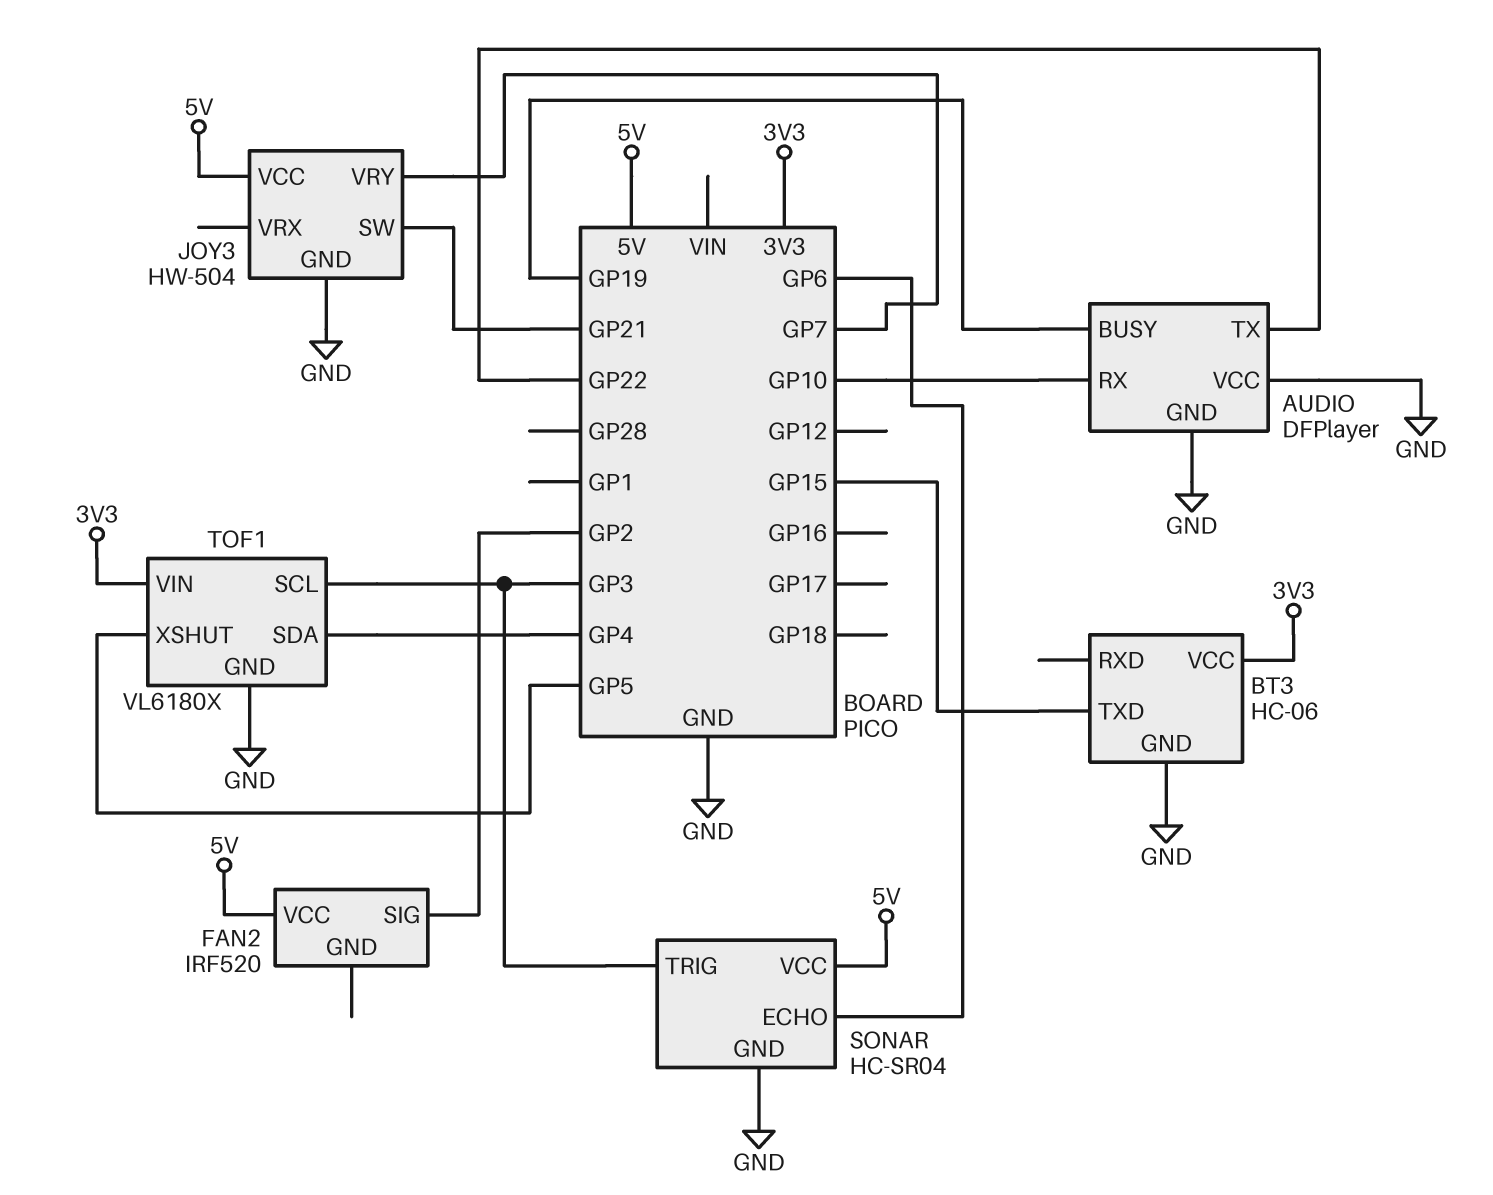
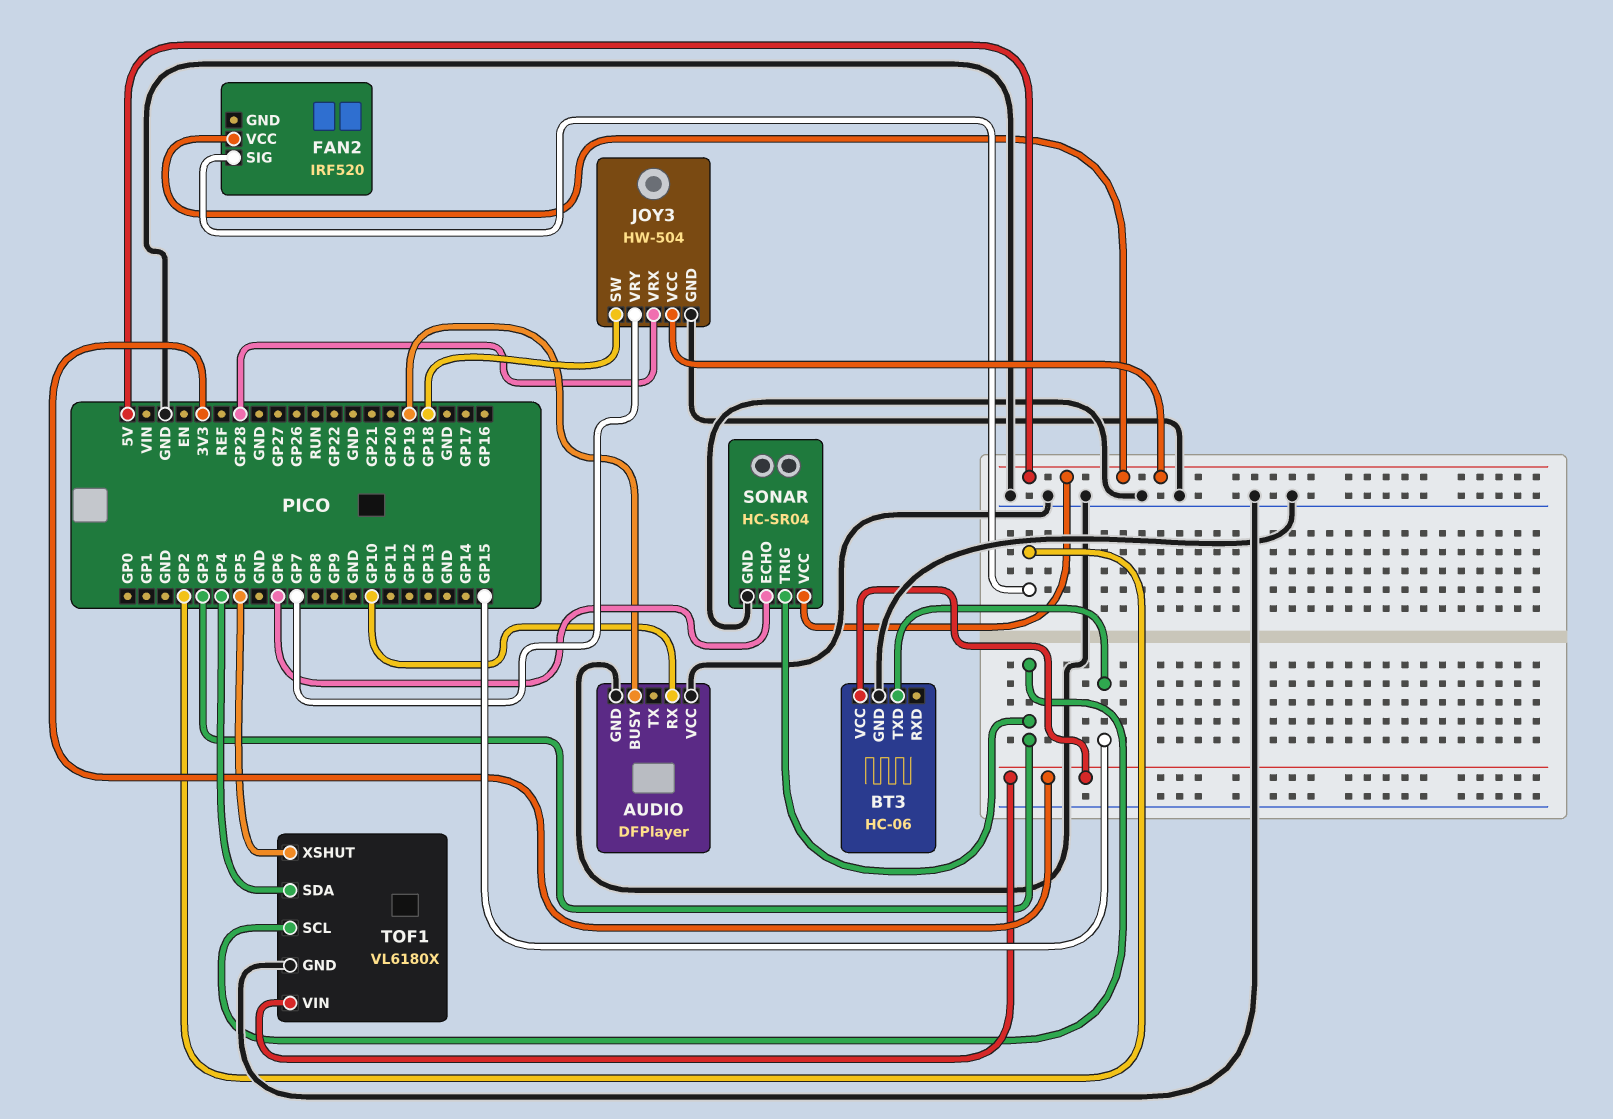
AUDIO pin TX: GP22 -> none
JOY3 pin SW: GP21 -> GP18
JOY3 pin VRX: none -> GP28

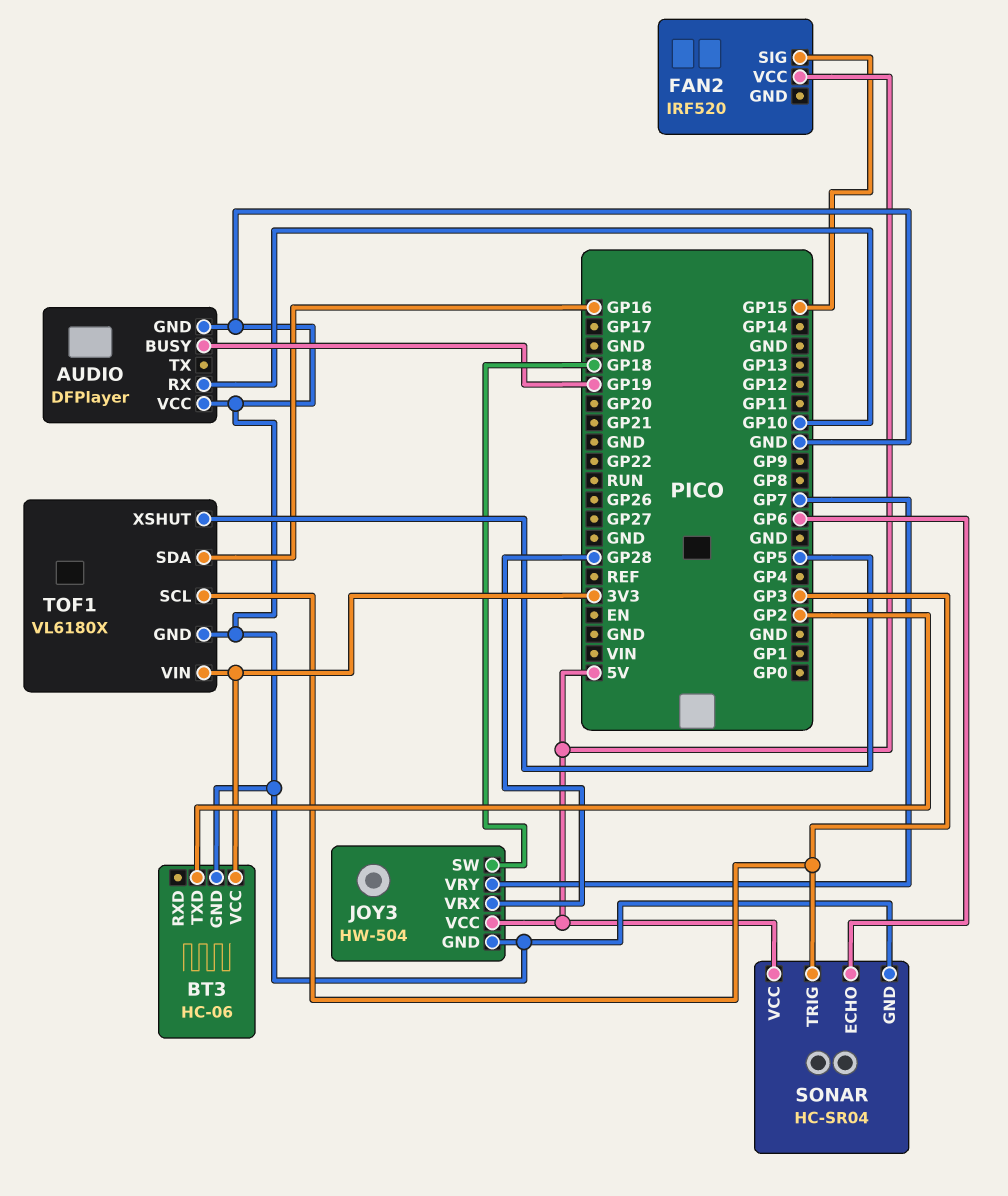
BT3 pin TXD: GP15 -> GP2
FAN2 pin SIG: GP2 -> GP15
TOF1 pin SDA: GP4 -> GP16

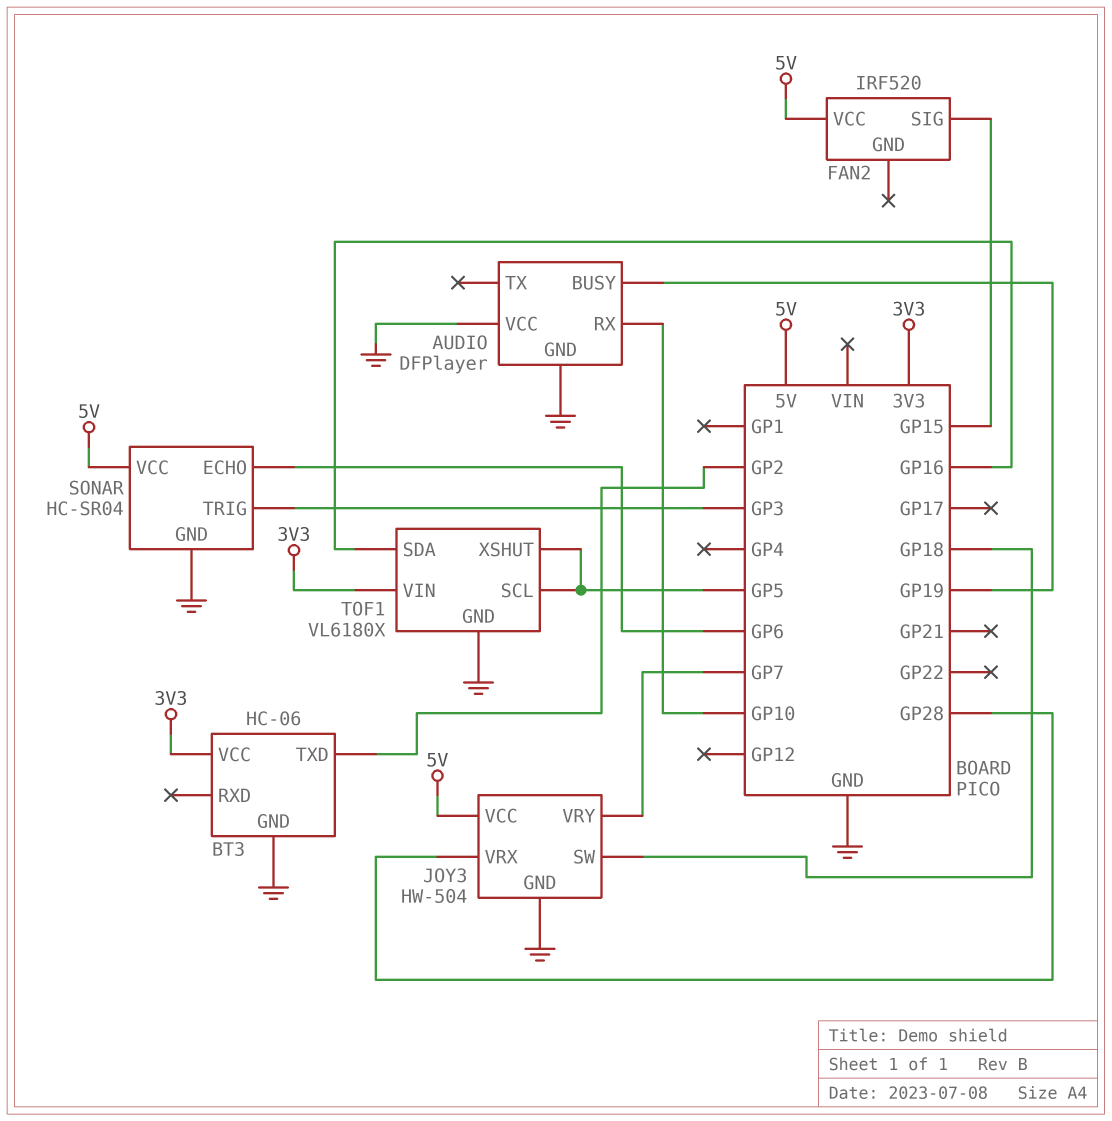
TOF1 pin SCL: GP3 -> GP5

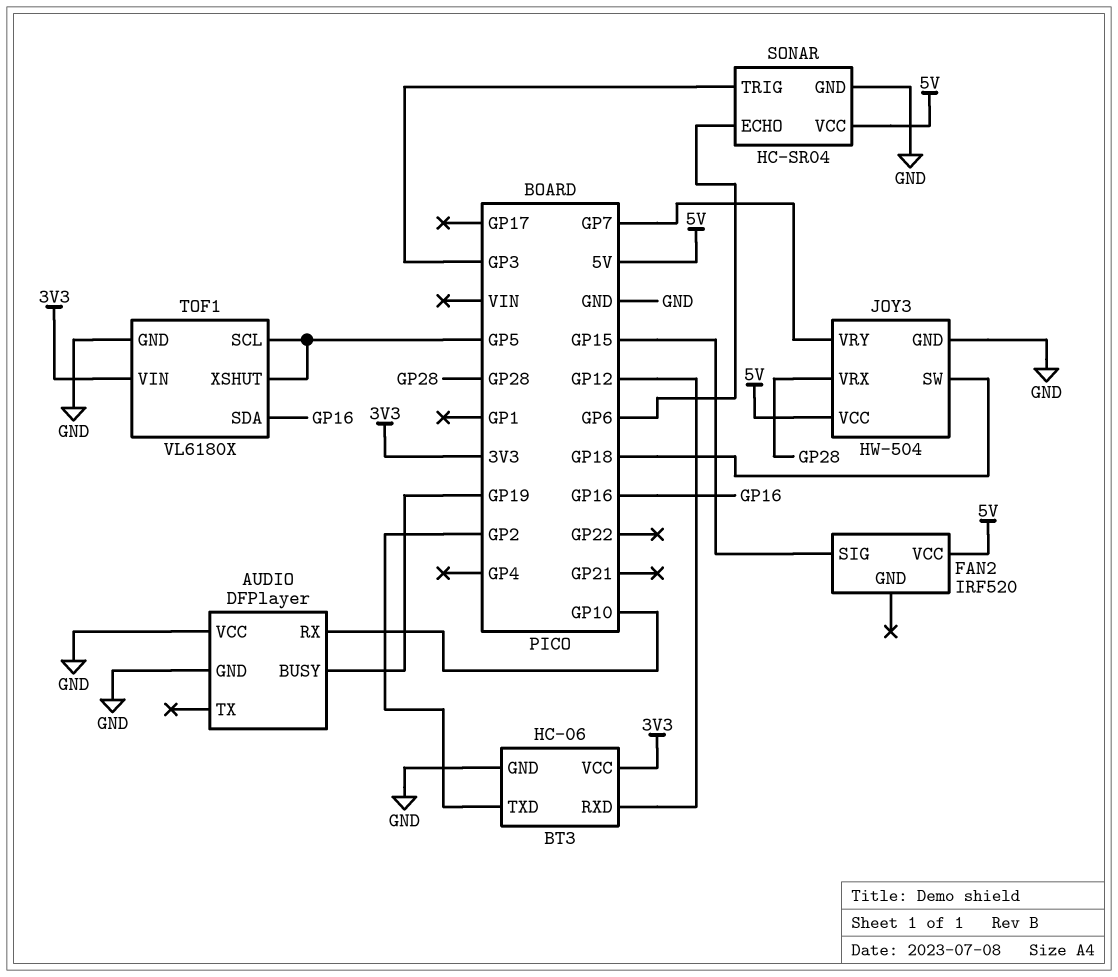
BT3 pin RXD: none -> GP12

